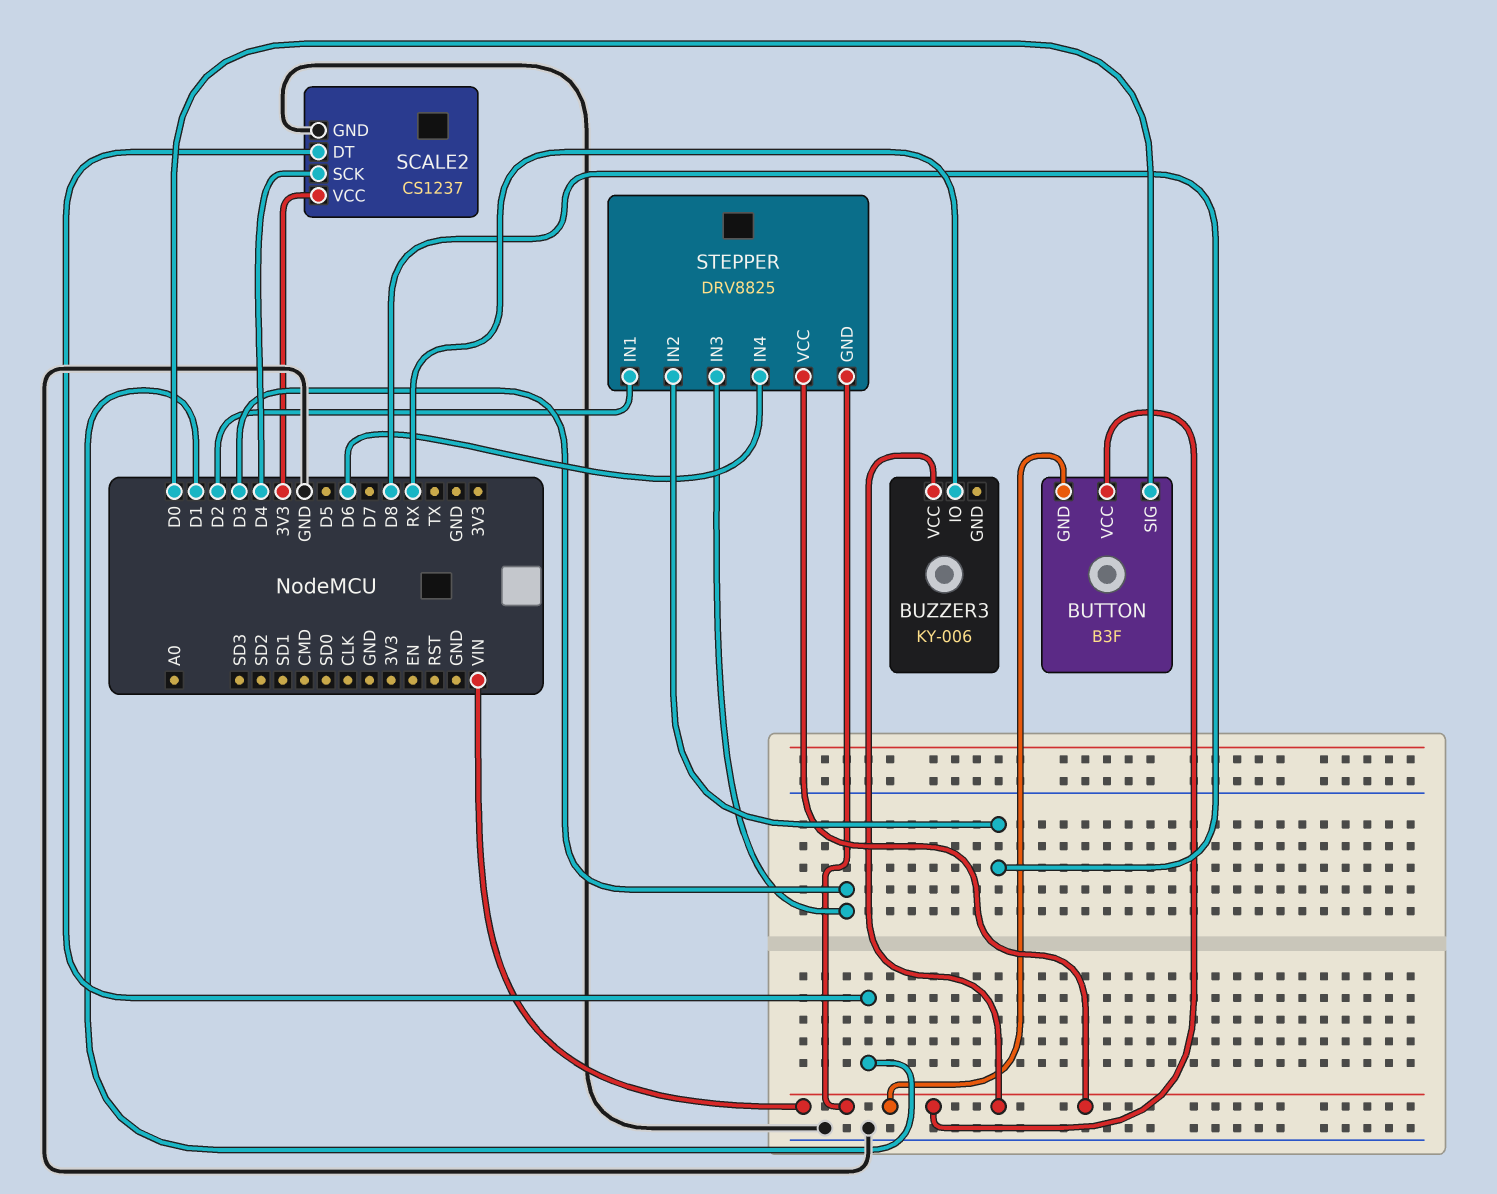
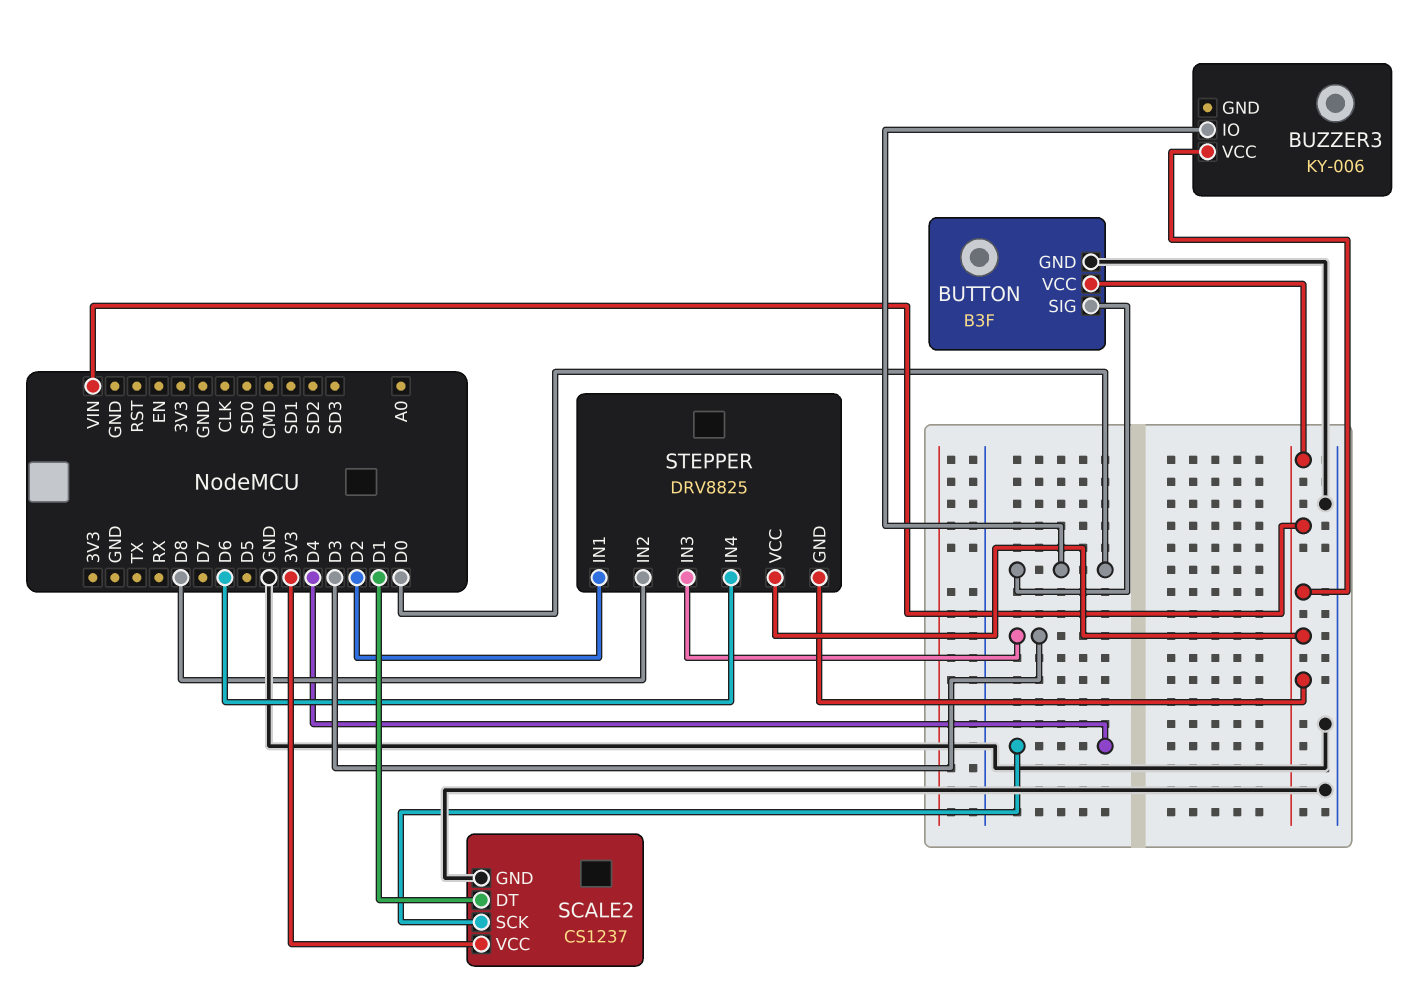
BUTTON pin GND: VIN -> GND
BUZZER3 pin IO: RX -> D0

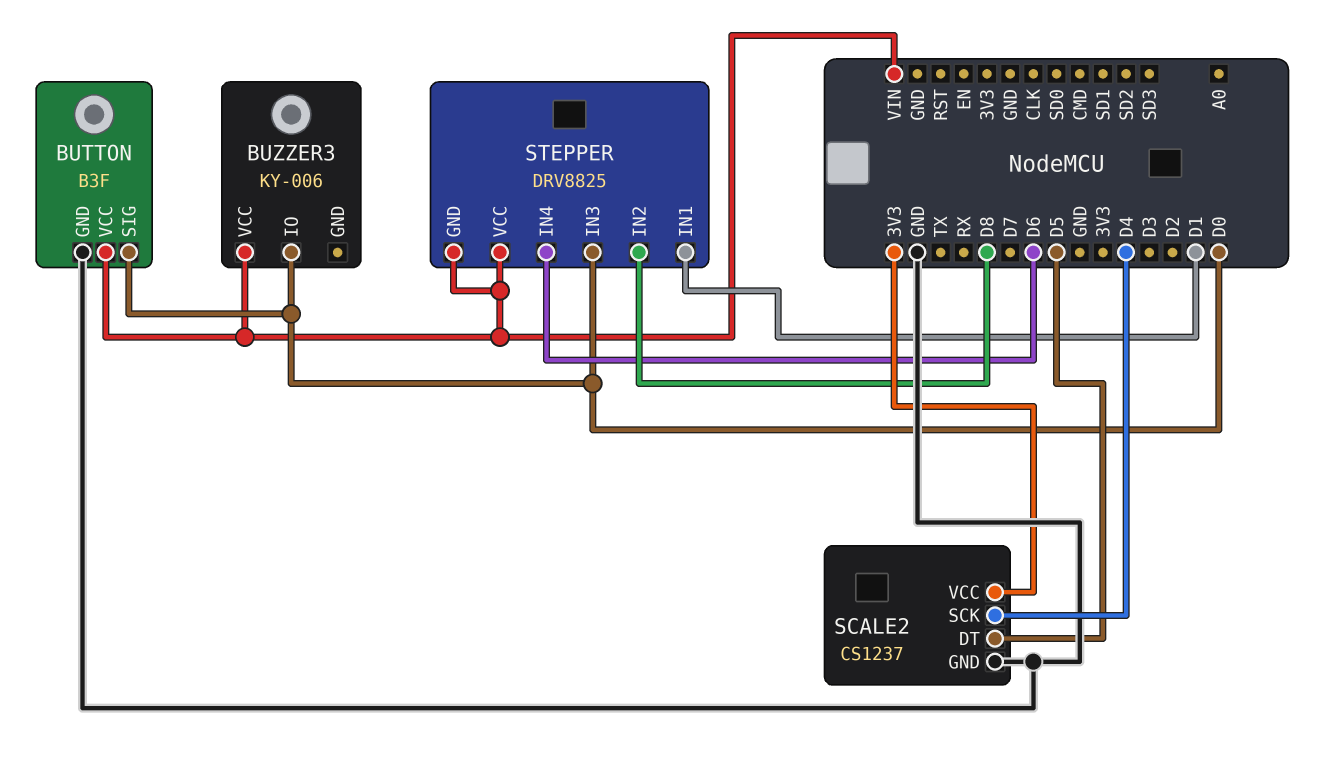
SCALE2 pin DT: D1 -> D5
STEPPER pin IN1: D2 -> D1
STEPPER pin IN3: D3 -> D0

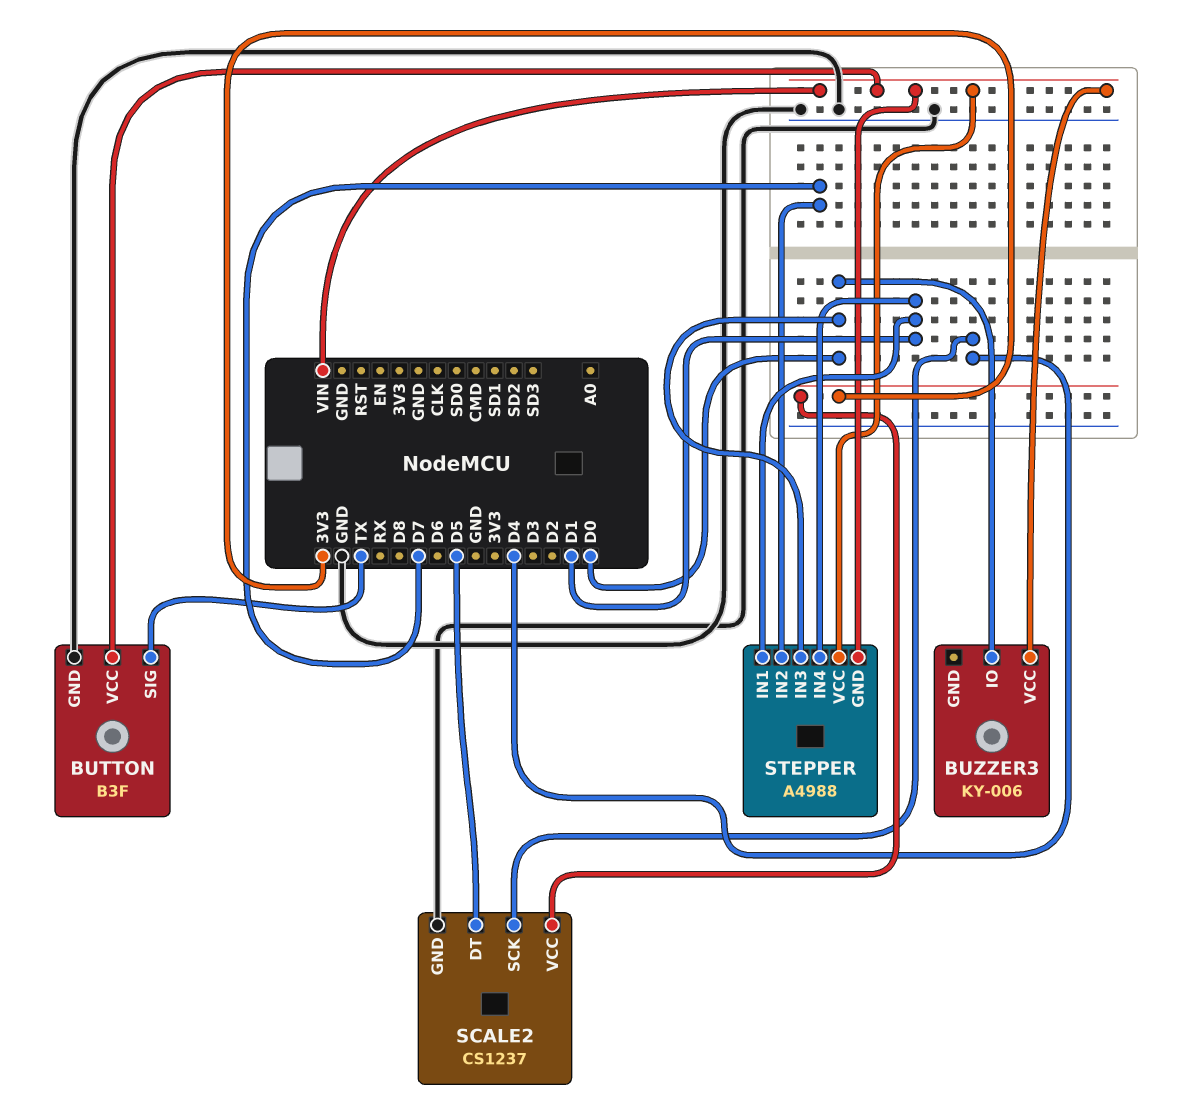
BUTTON pin SIG: D0 -> TX
STEPPER: DRV8825 -> A4988
STEPPER pin IN2: D8 -> D7
STEPPER pin IN4: D6 -> D1

